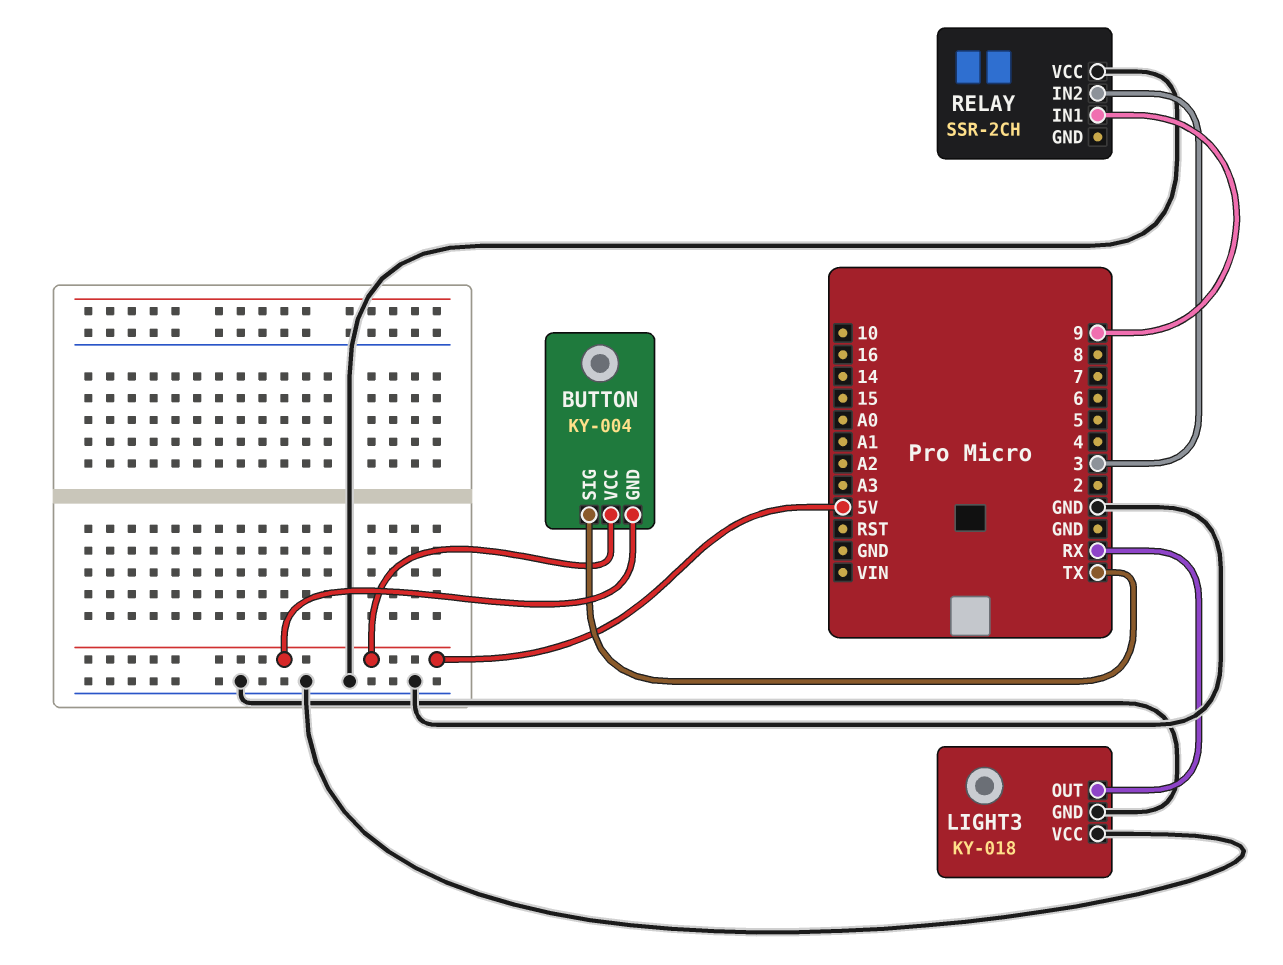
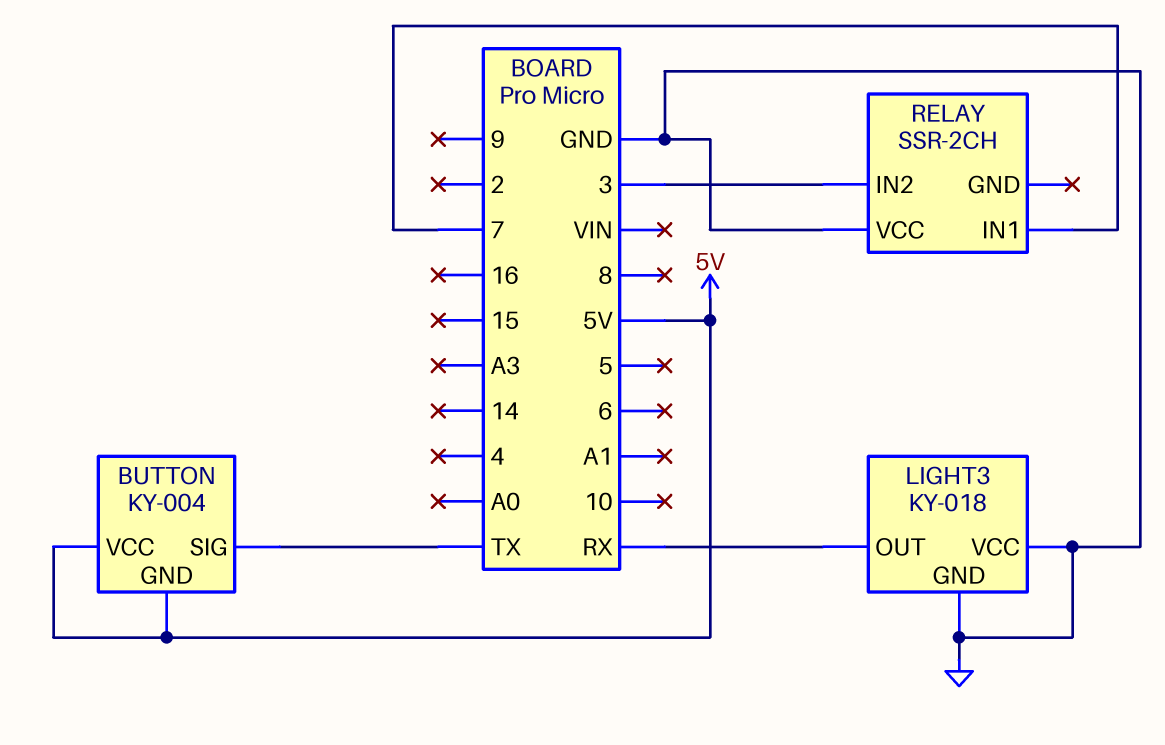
RELAY pin IN1: 9 -> 7

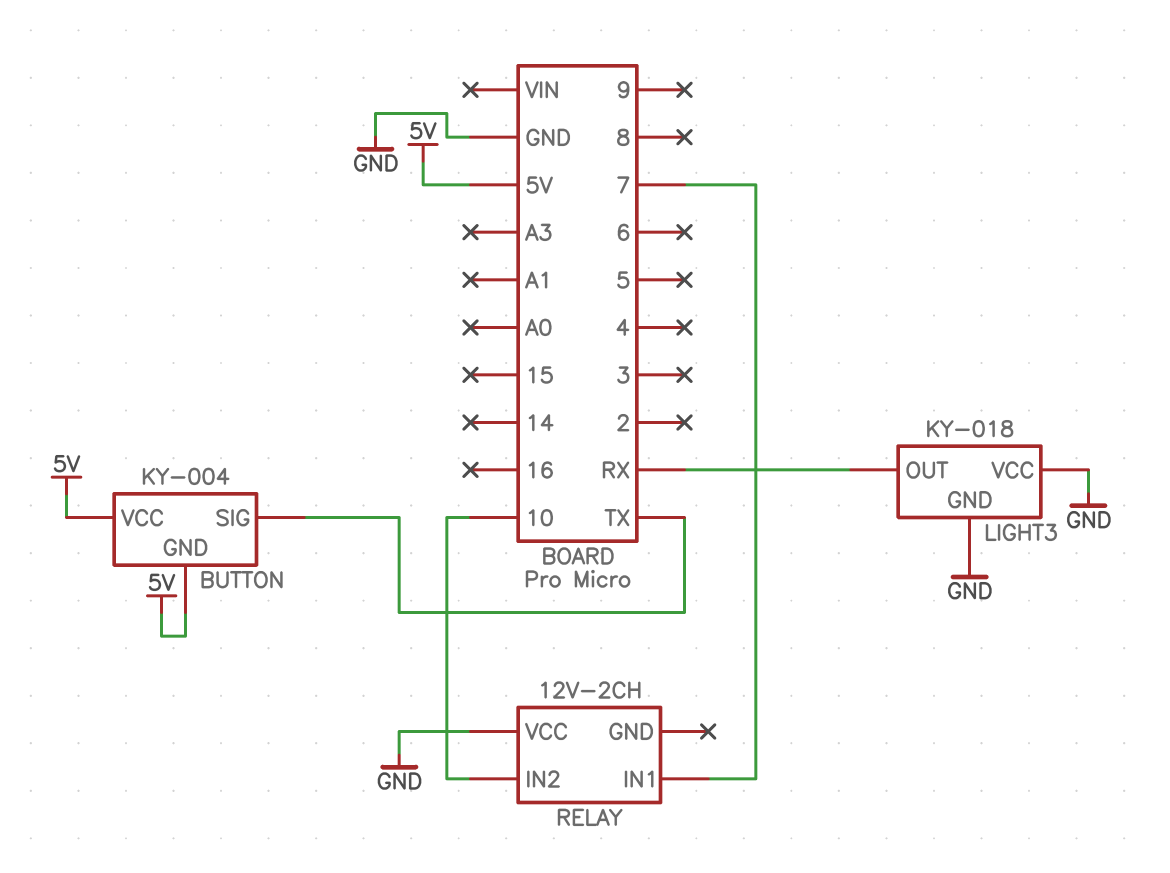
RELAY: SSR-2CH -> 12V-2CH
RELAY pin IN2: 3 -> 10

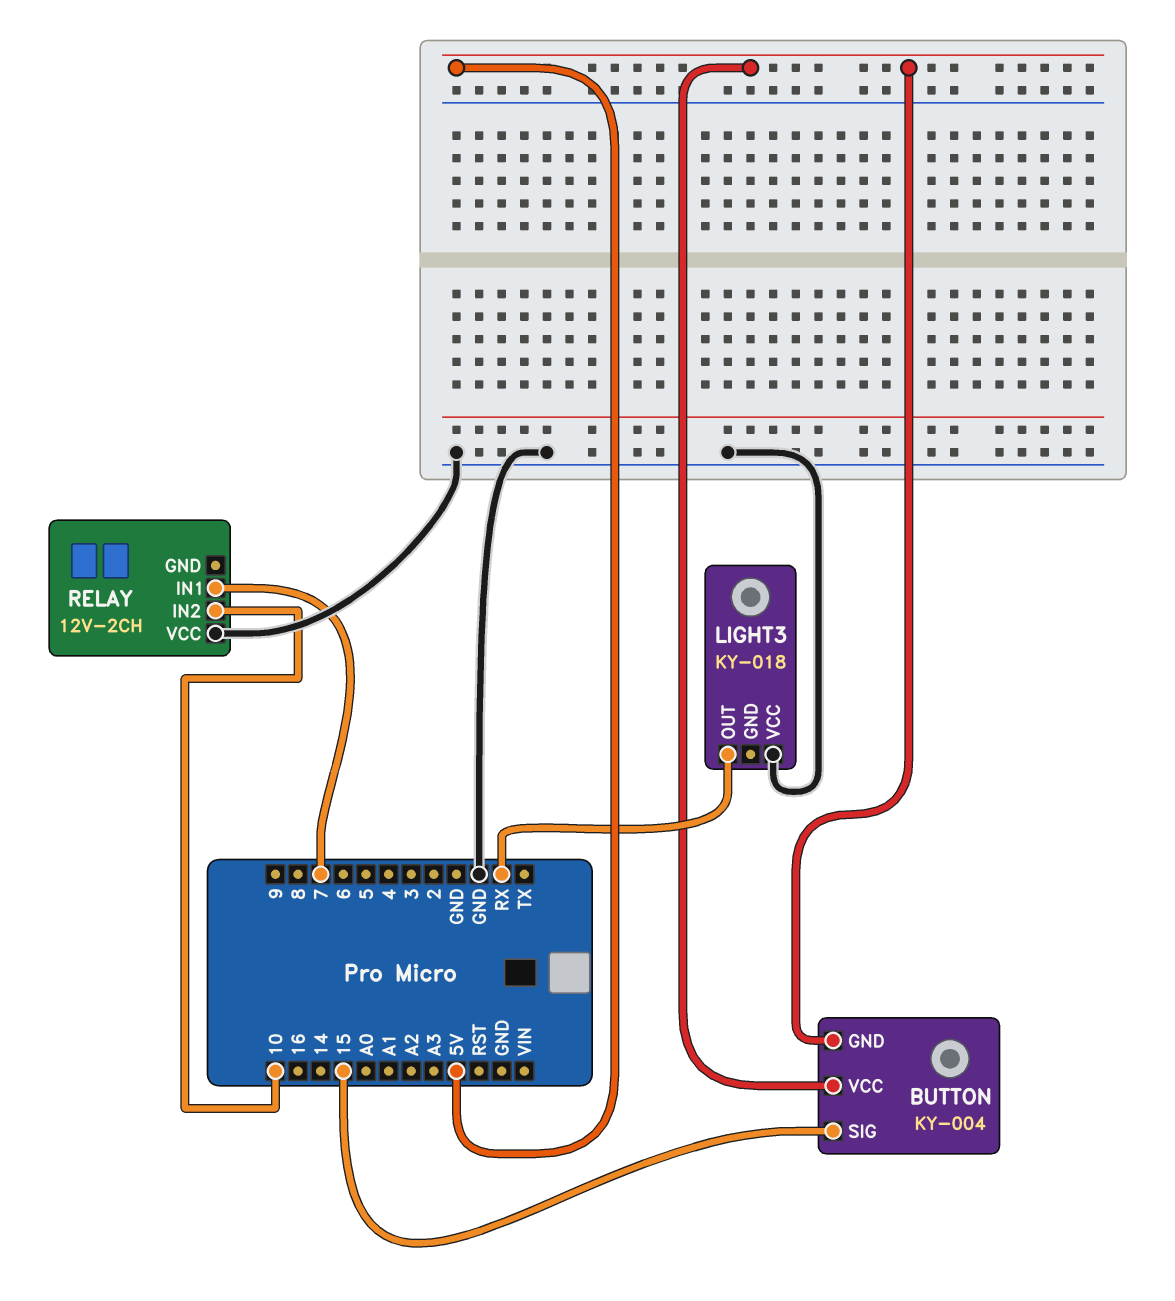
BUTTON pin SIG: TX -> 15
LIGHT3 pin GND: GND -> none

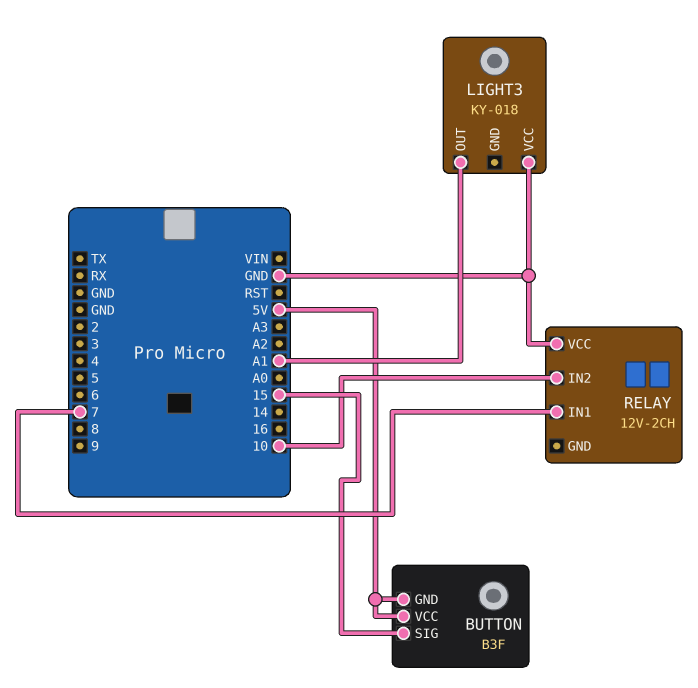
BUTTON: KY-004 -> B3F
LIGHT3 pin OUT: RX -> A1

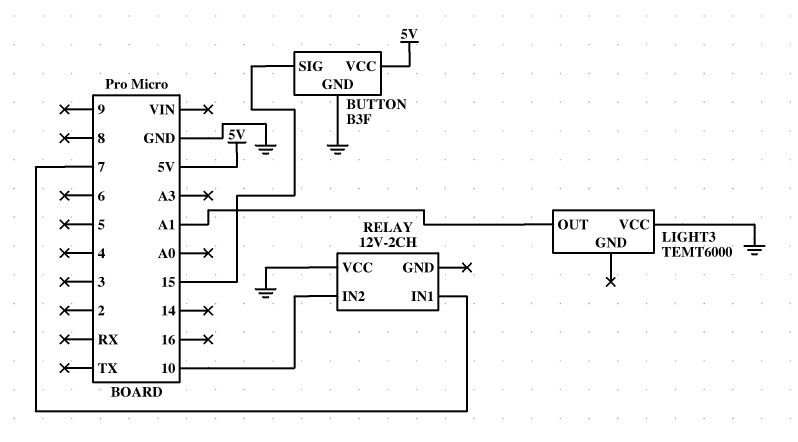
BUTTON pin GND: 5V -> GND
LIGHT3: KY-018 -> TEMT6000

